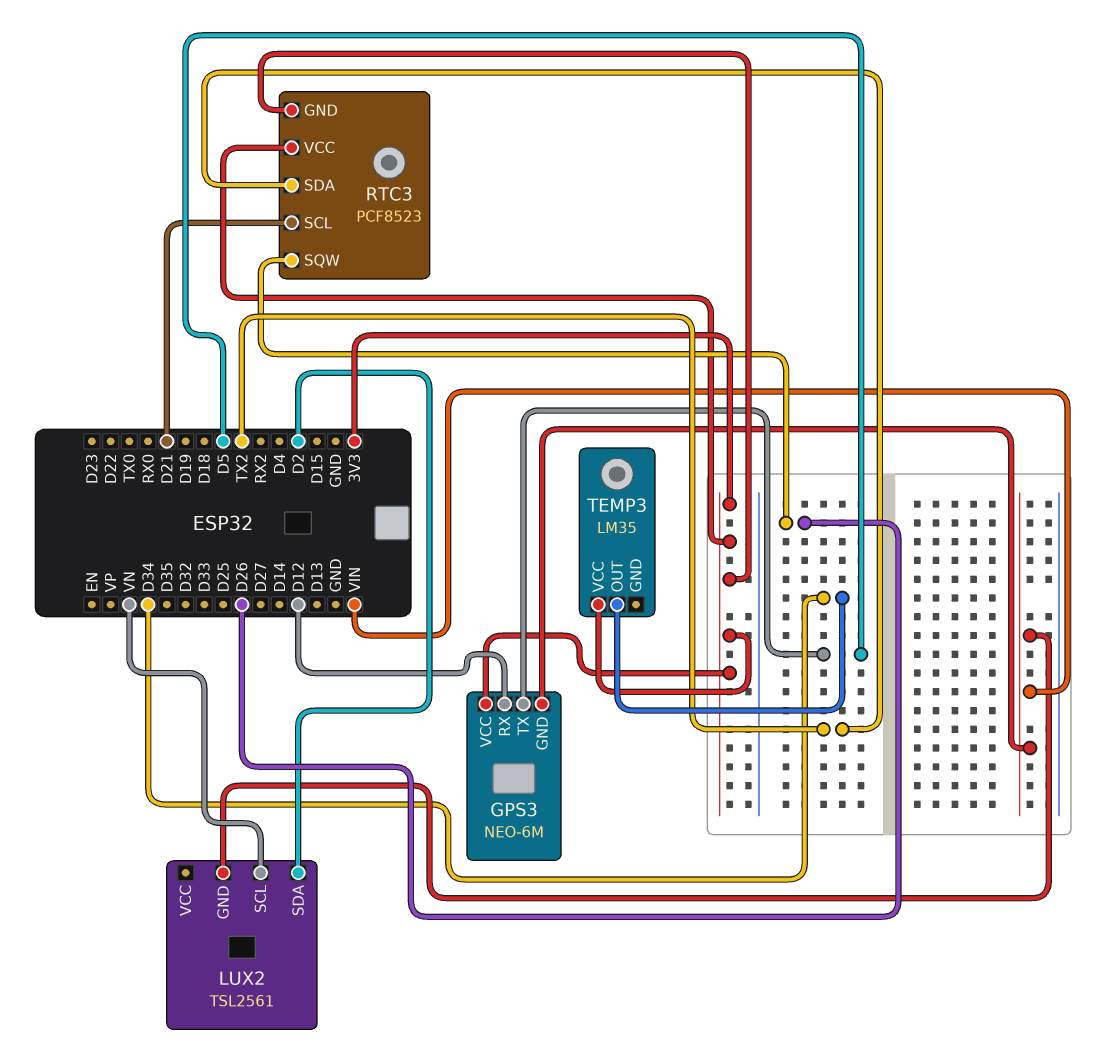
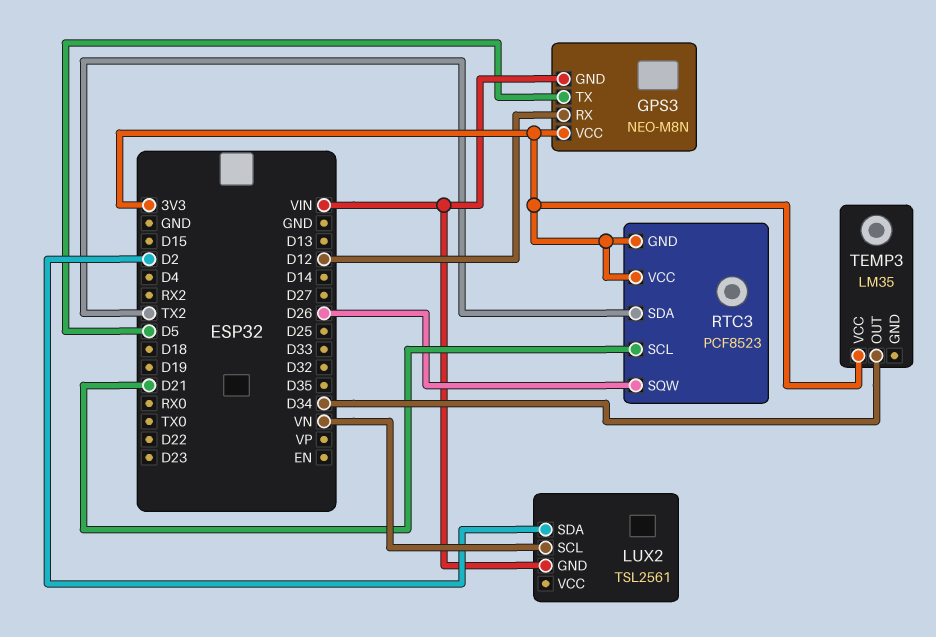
GPS3: NEO-6M -> NEO-M8N

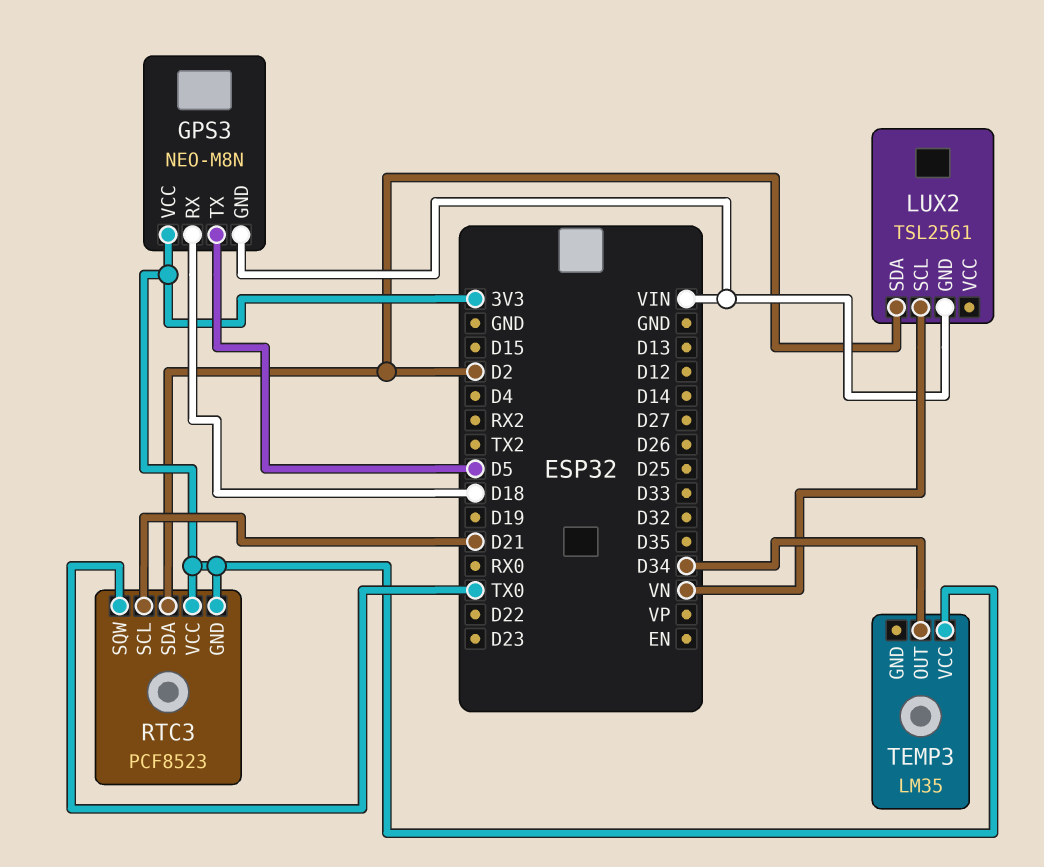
GPS3 pin RX: D12 -> D18
RTC3 pin SDA: TX2 -> D2
RTC3 pin SQW: D26 -> TX0

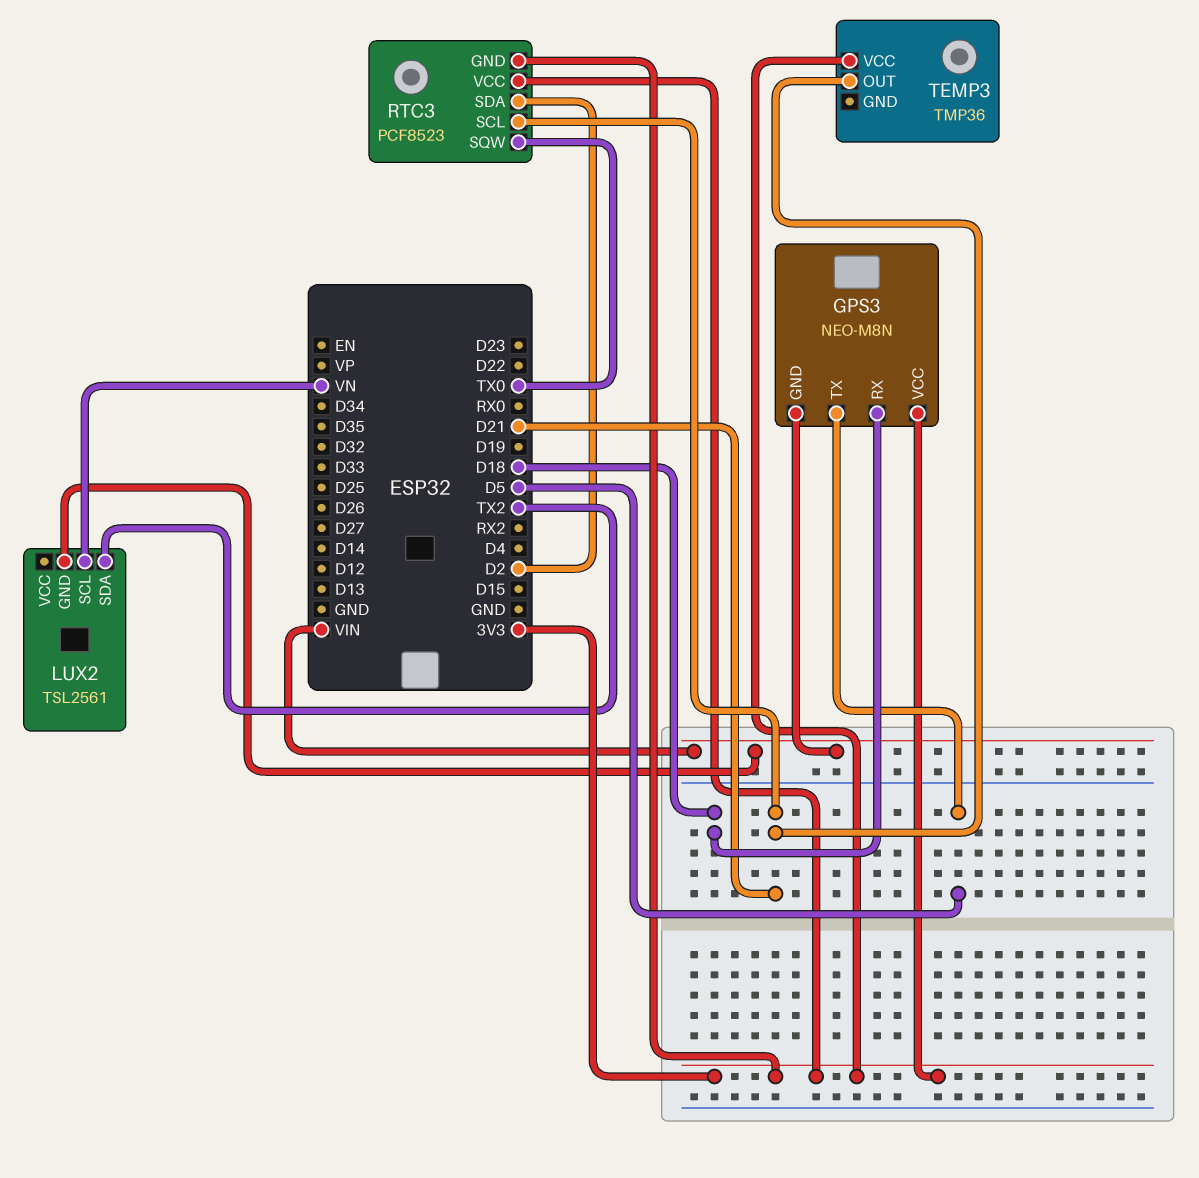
LUX2 pin SDA: D2 -> TX2
TEMP3: LM35 -> TMP36
TEMP3 pin OUT: D34 -> D21

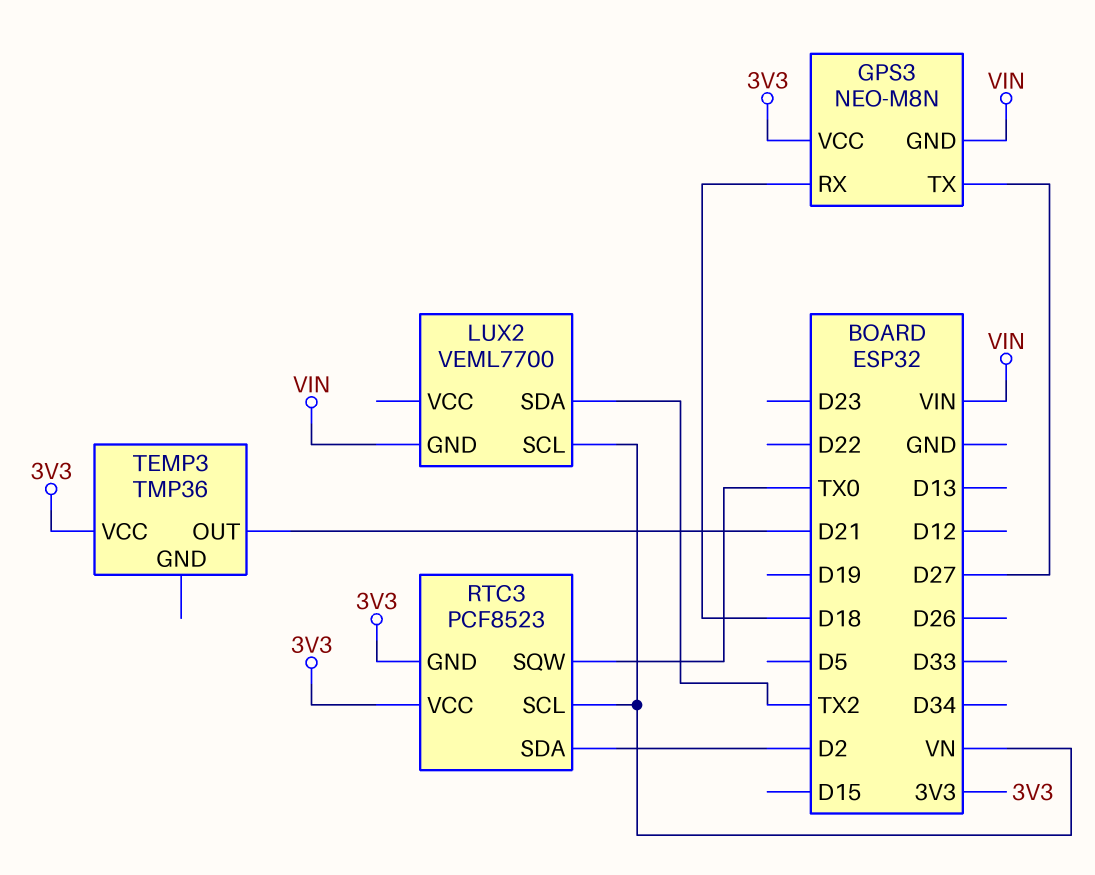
GPS3 pin TX: D5 -> D27
LUX2: TSL2561 -> VEML7700
RTC3 pin SCL: D21 -> VN

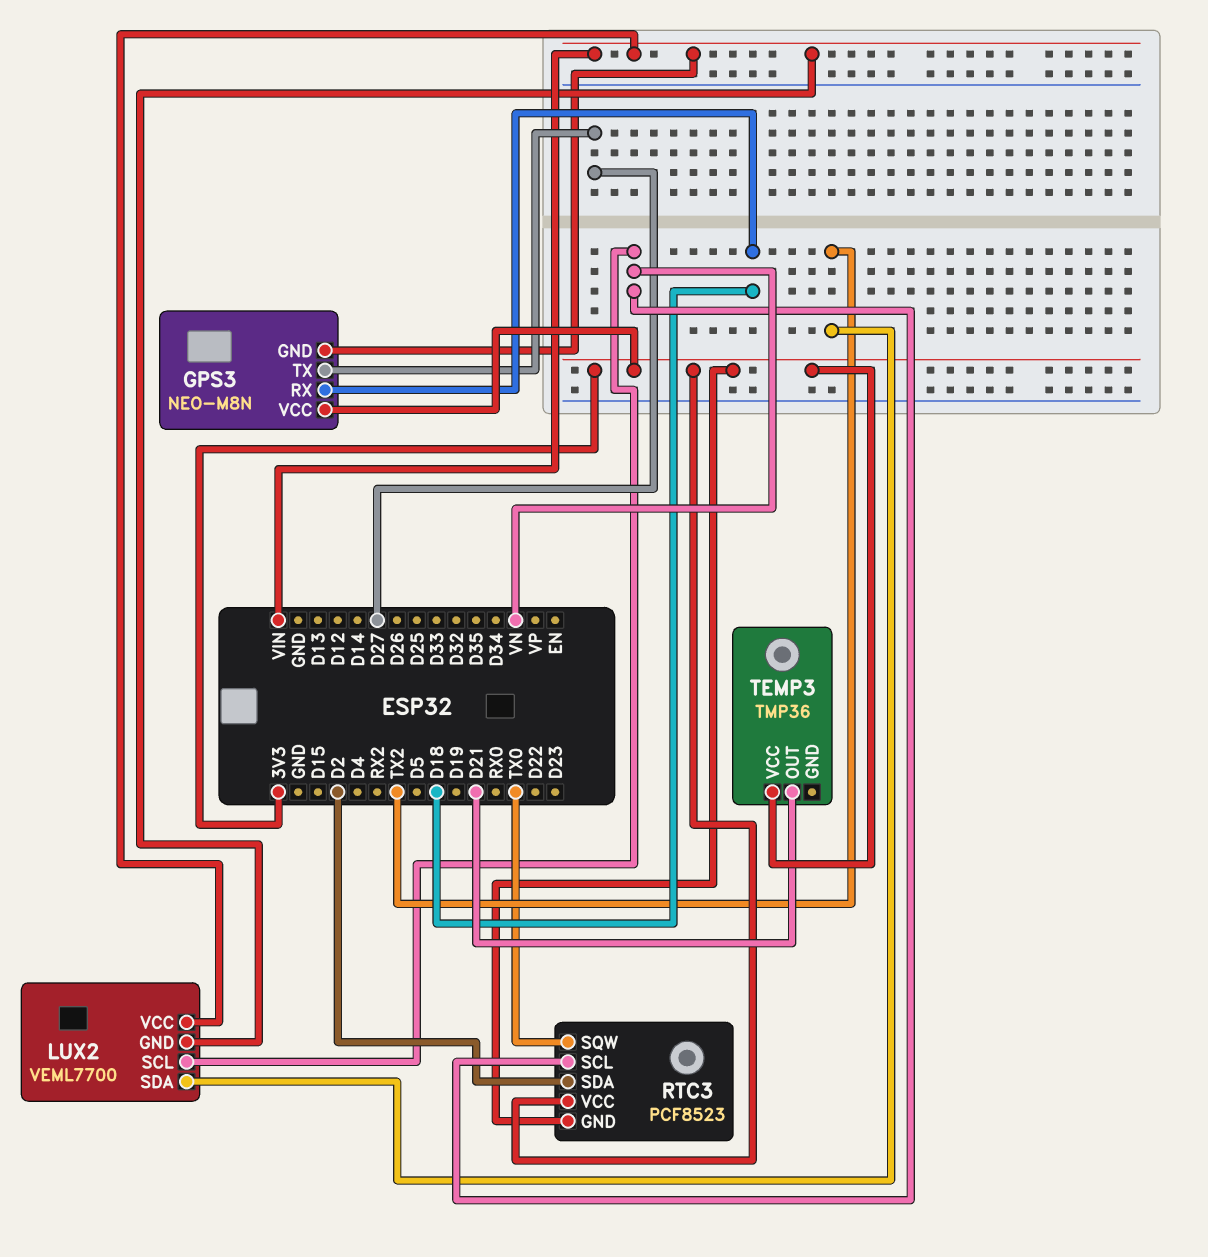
LUX2 pin VCC: none -> VIN

